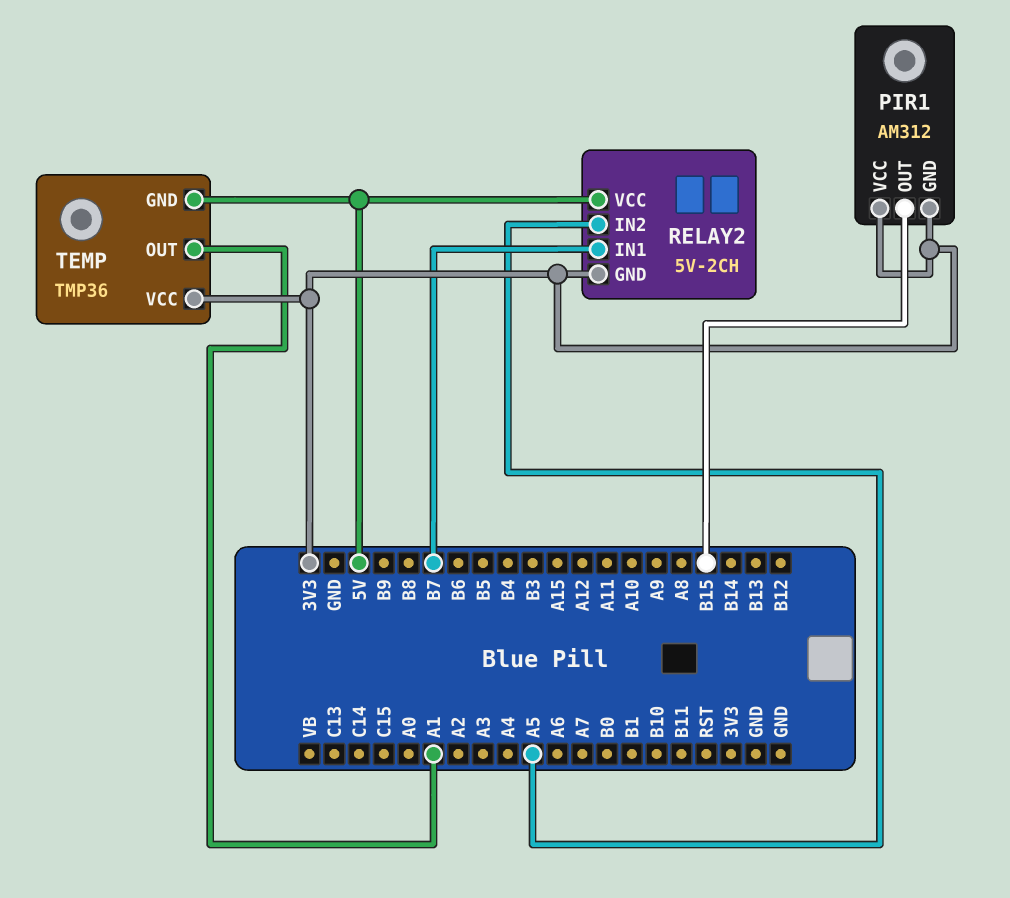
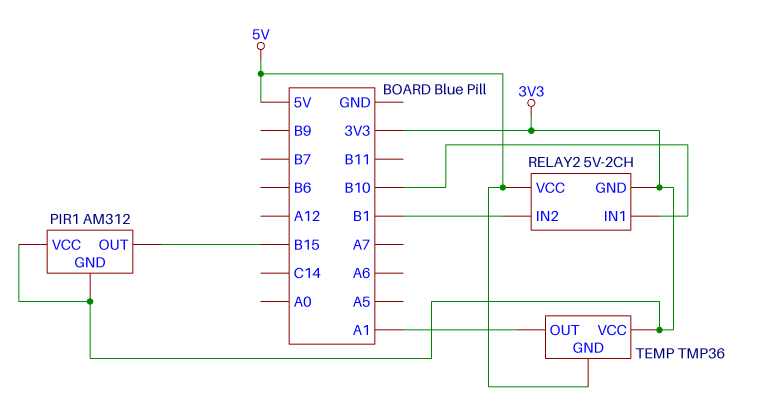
RELAY2 pin IN1: B7 -> B10
RELAY2 pin IN2: A5 -> B1

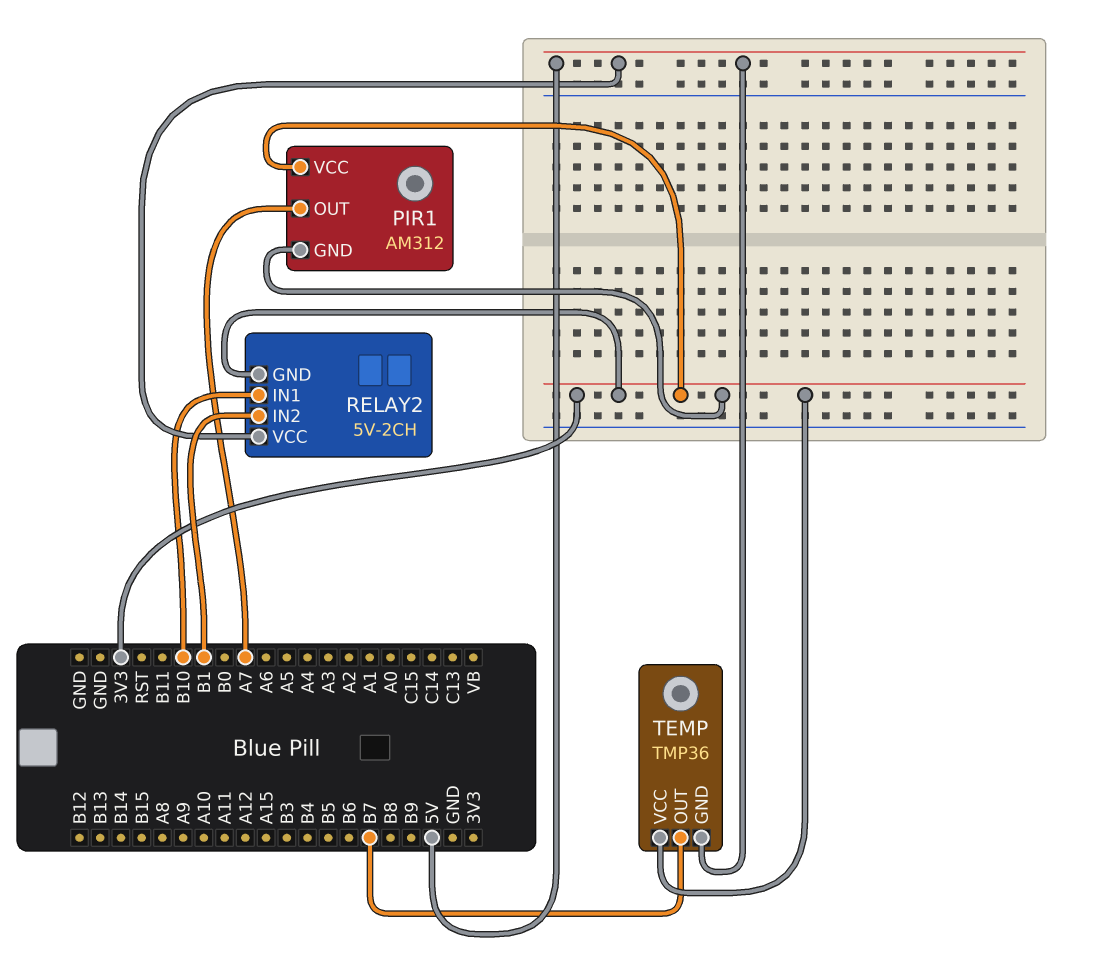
PIR1 pin OUT: B15 -> A7
TEMP pin OUT: A1 -> B7

